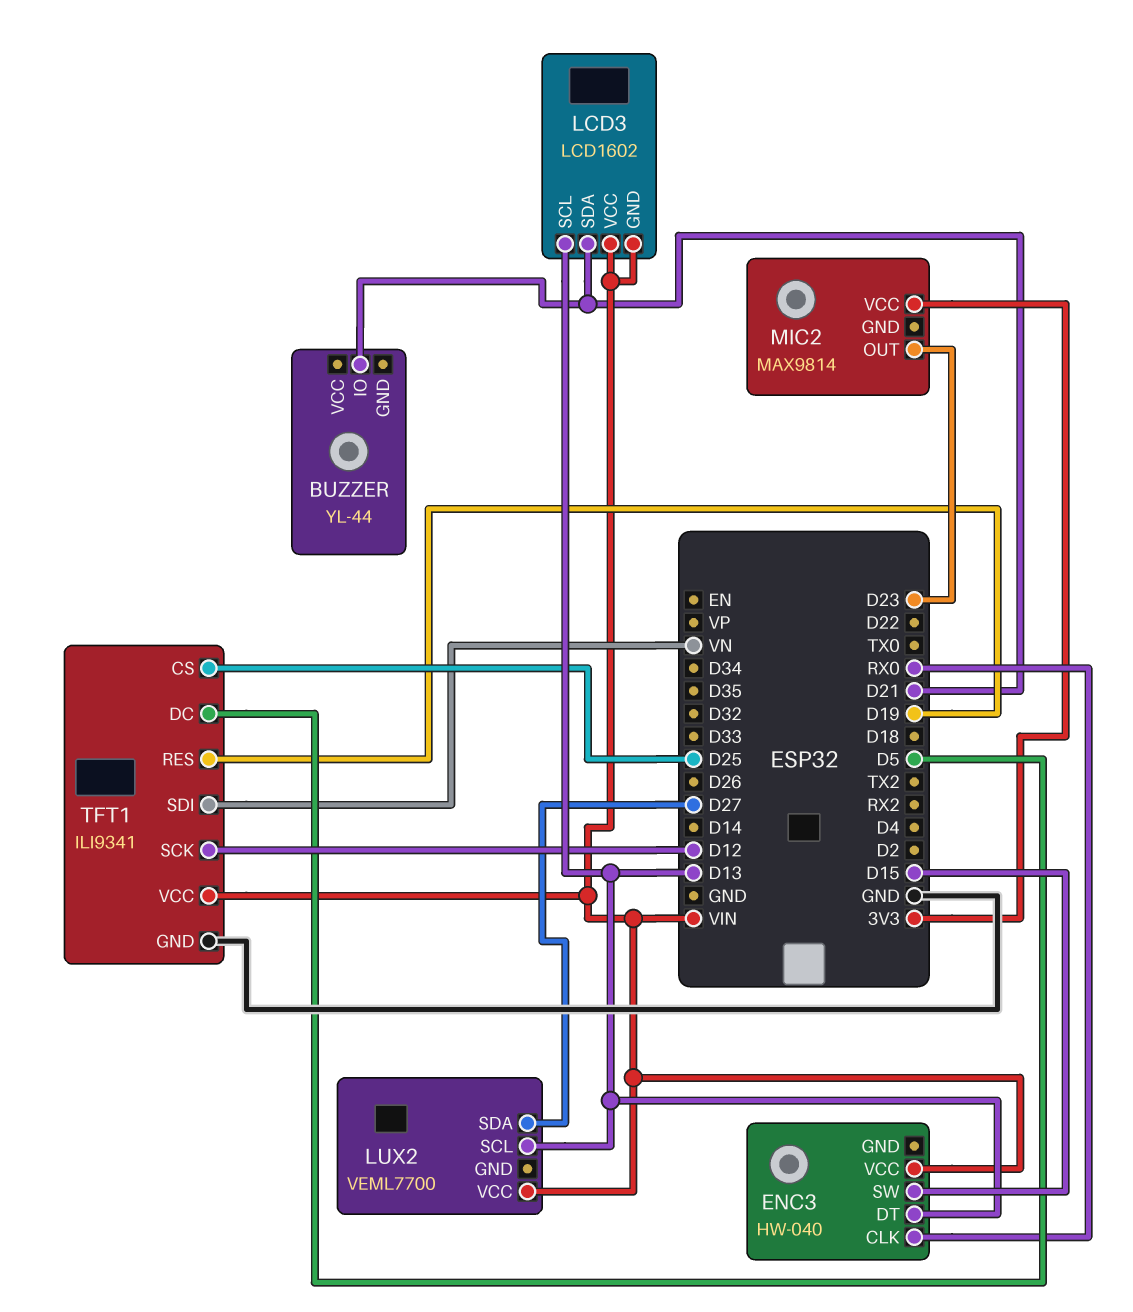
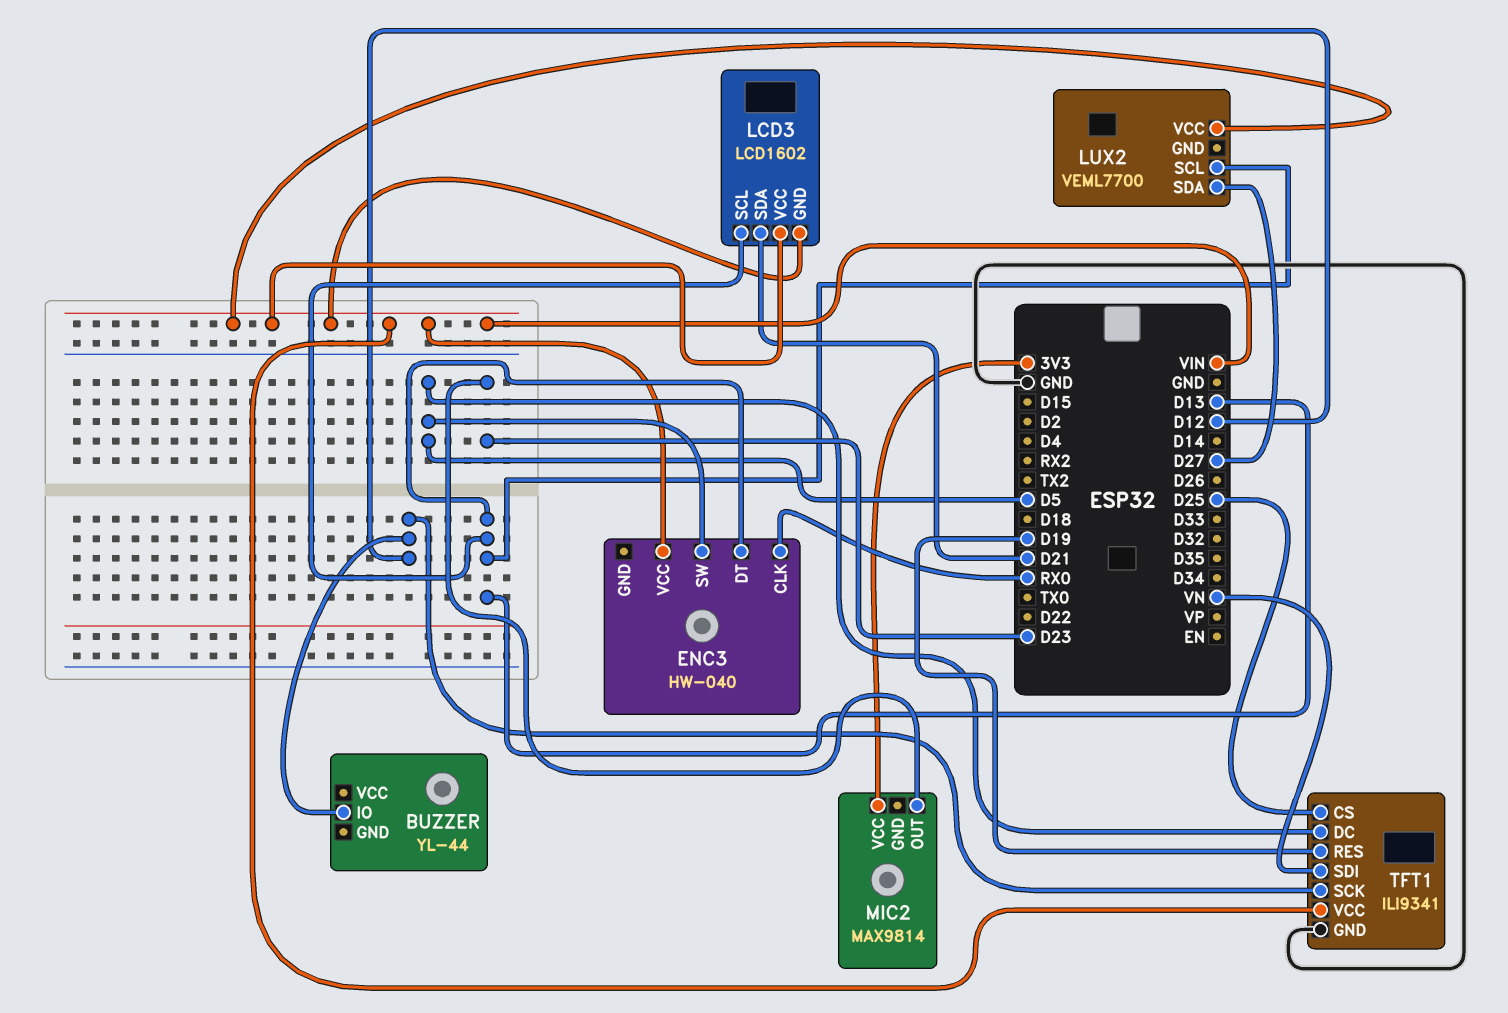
BUZZER pin IO: D21 -> D12
ENC3 pin SW: D15 -> D5

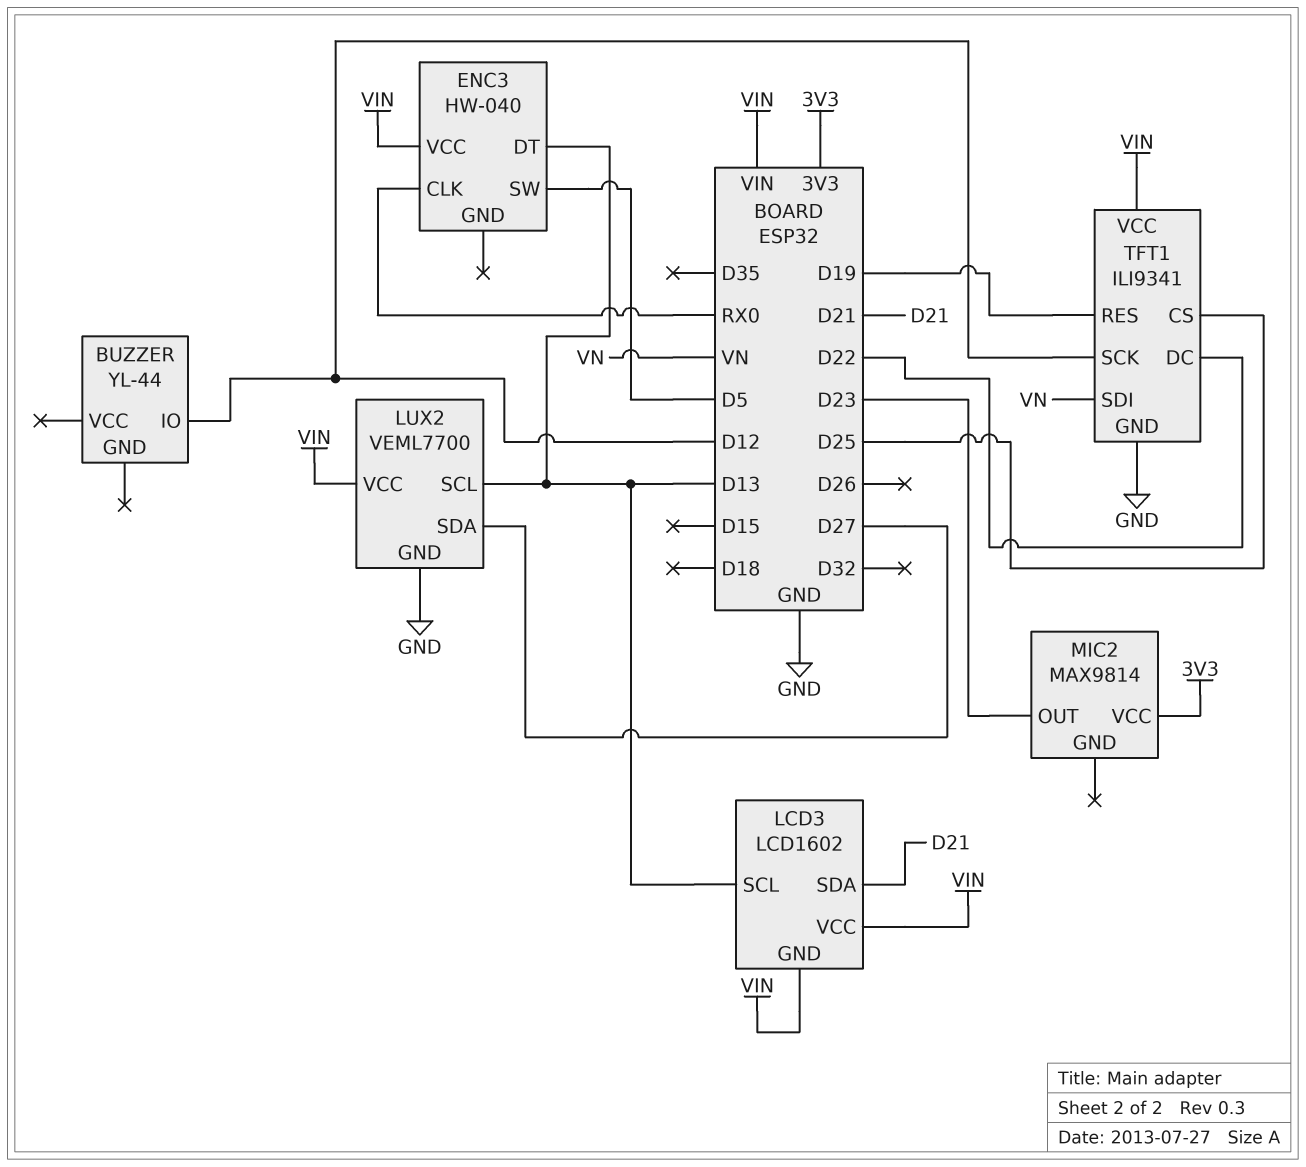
LUX2 pin GND: none -> GND
TFT1 pin DC: D5 -> D22

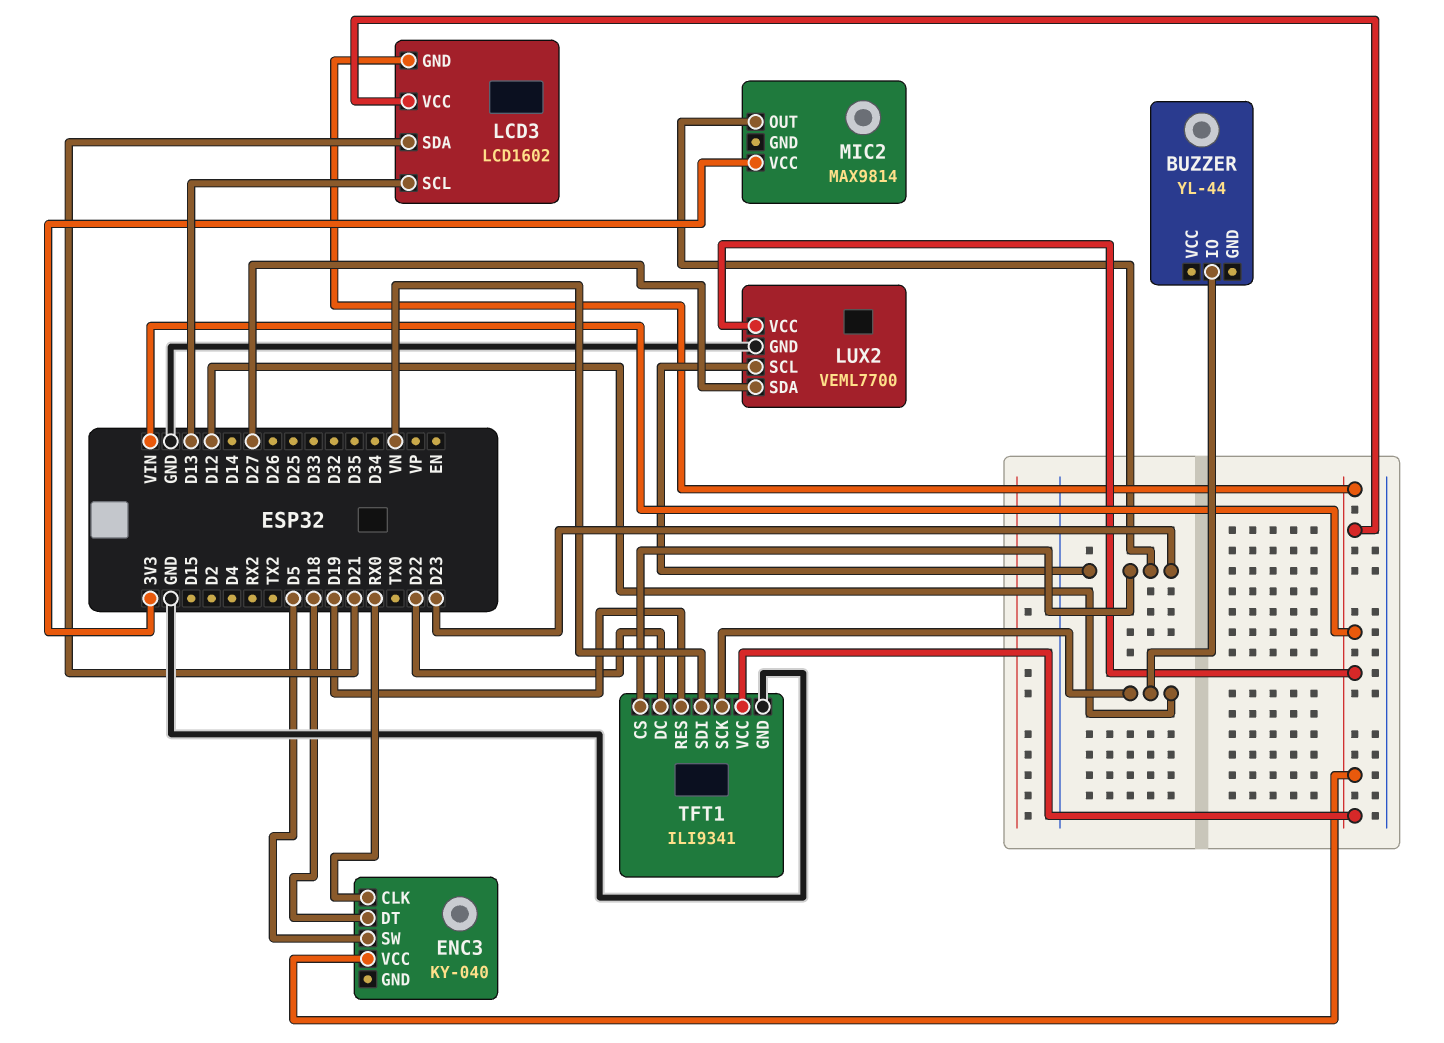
ENC3: HW-040 -> KY-040
ENC3 pin DT: D13 -> D18
LUX2 pin SCL: D13 -> D23
TFT1 pin CS: D25 -> D23

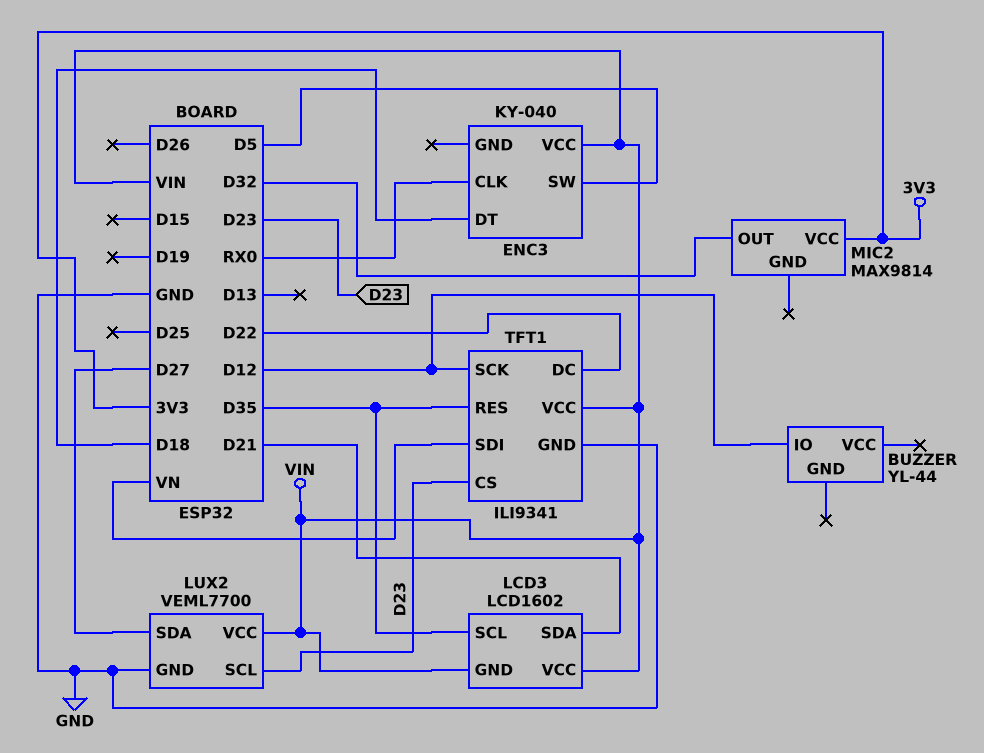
LCD3 pin SCL: D13 -> D35
MIC2 pin OUT: D23 -> D32
TFT1 pin RES: D19 -> D35

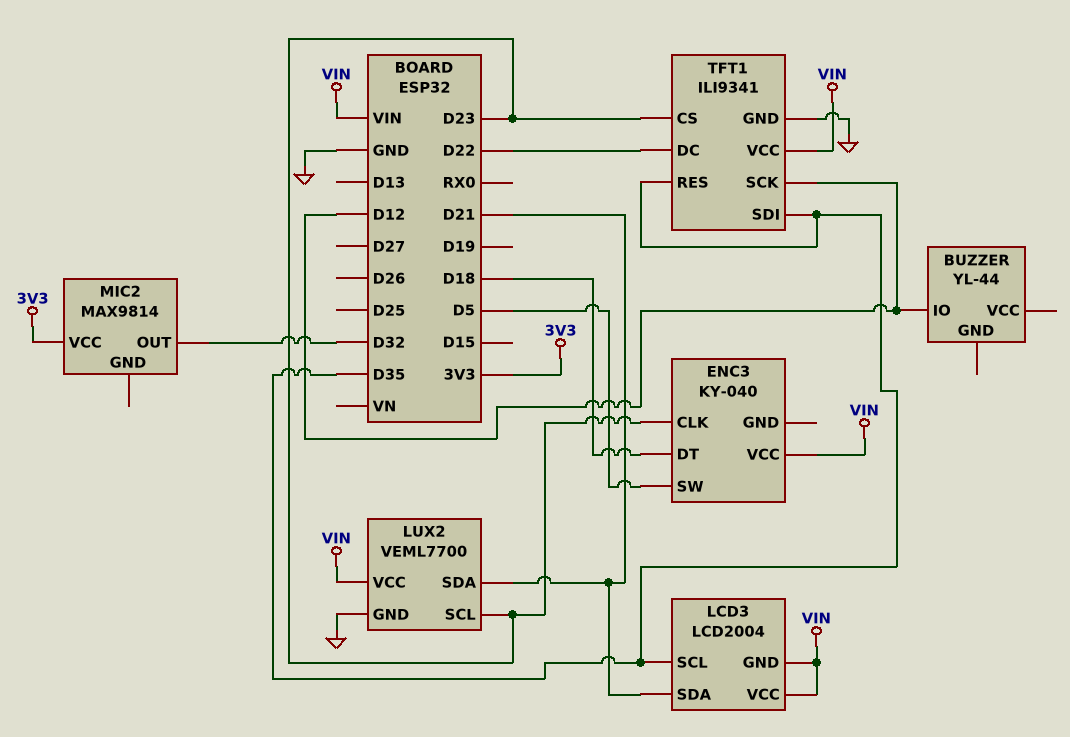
ENC3 pin CLK: RX0 -> D23
LCD3: LCD1602 -> LCD2004
LUX2 pin SDA: D27 -> D21
TFT1 pin SDI: VN -> D35

